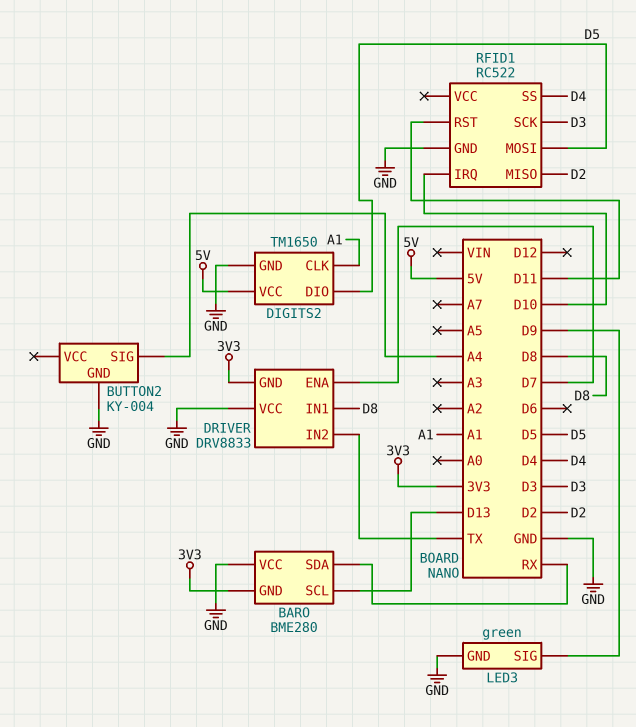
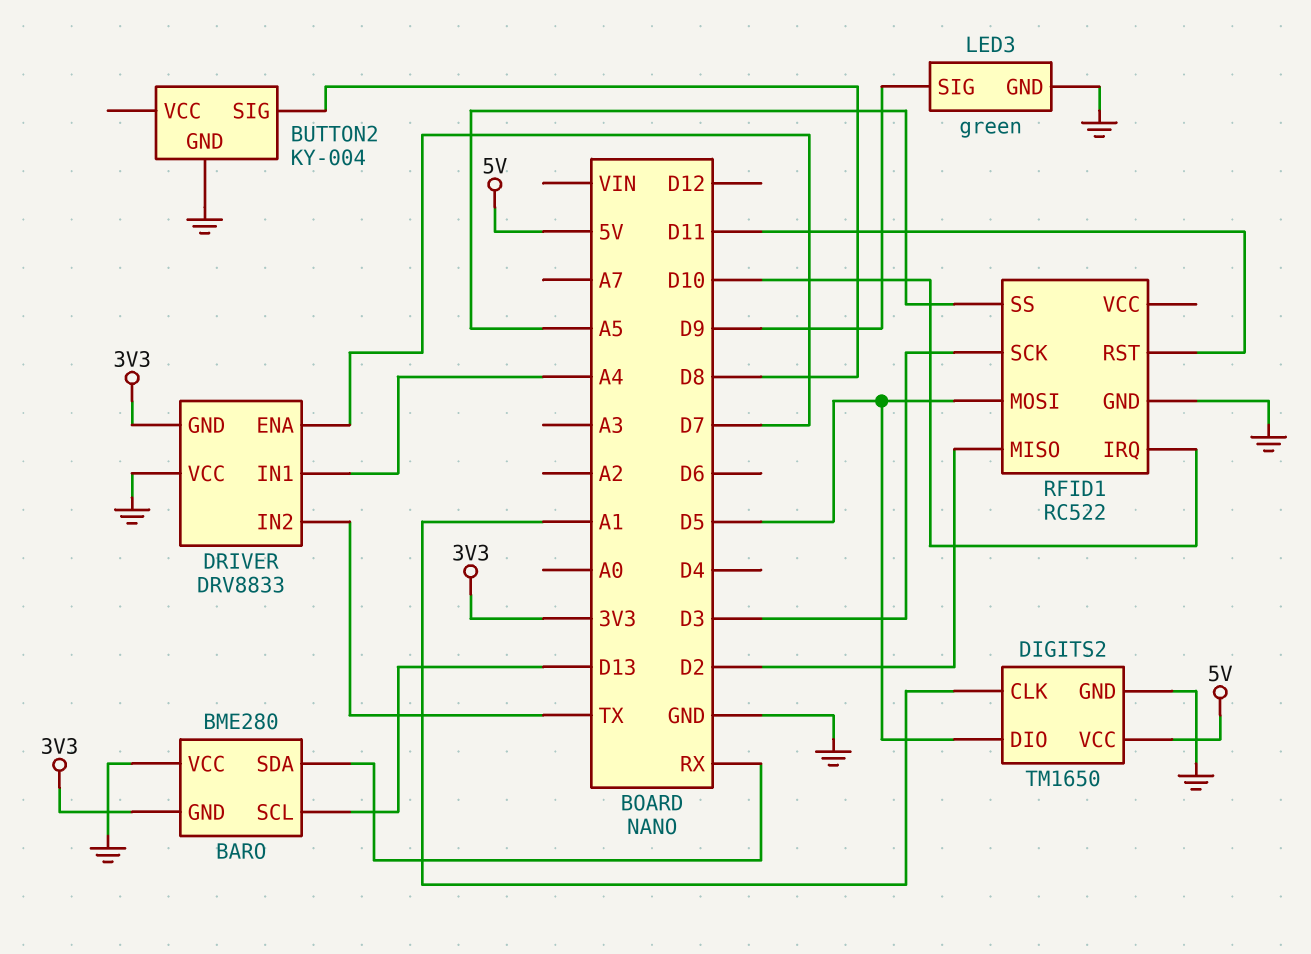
BUTTON2 pin SIG: A4 -> D8
DRIVER pin IN1: D8 -> A4
RFID1 pin SS: D4 -> A5

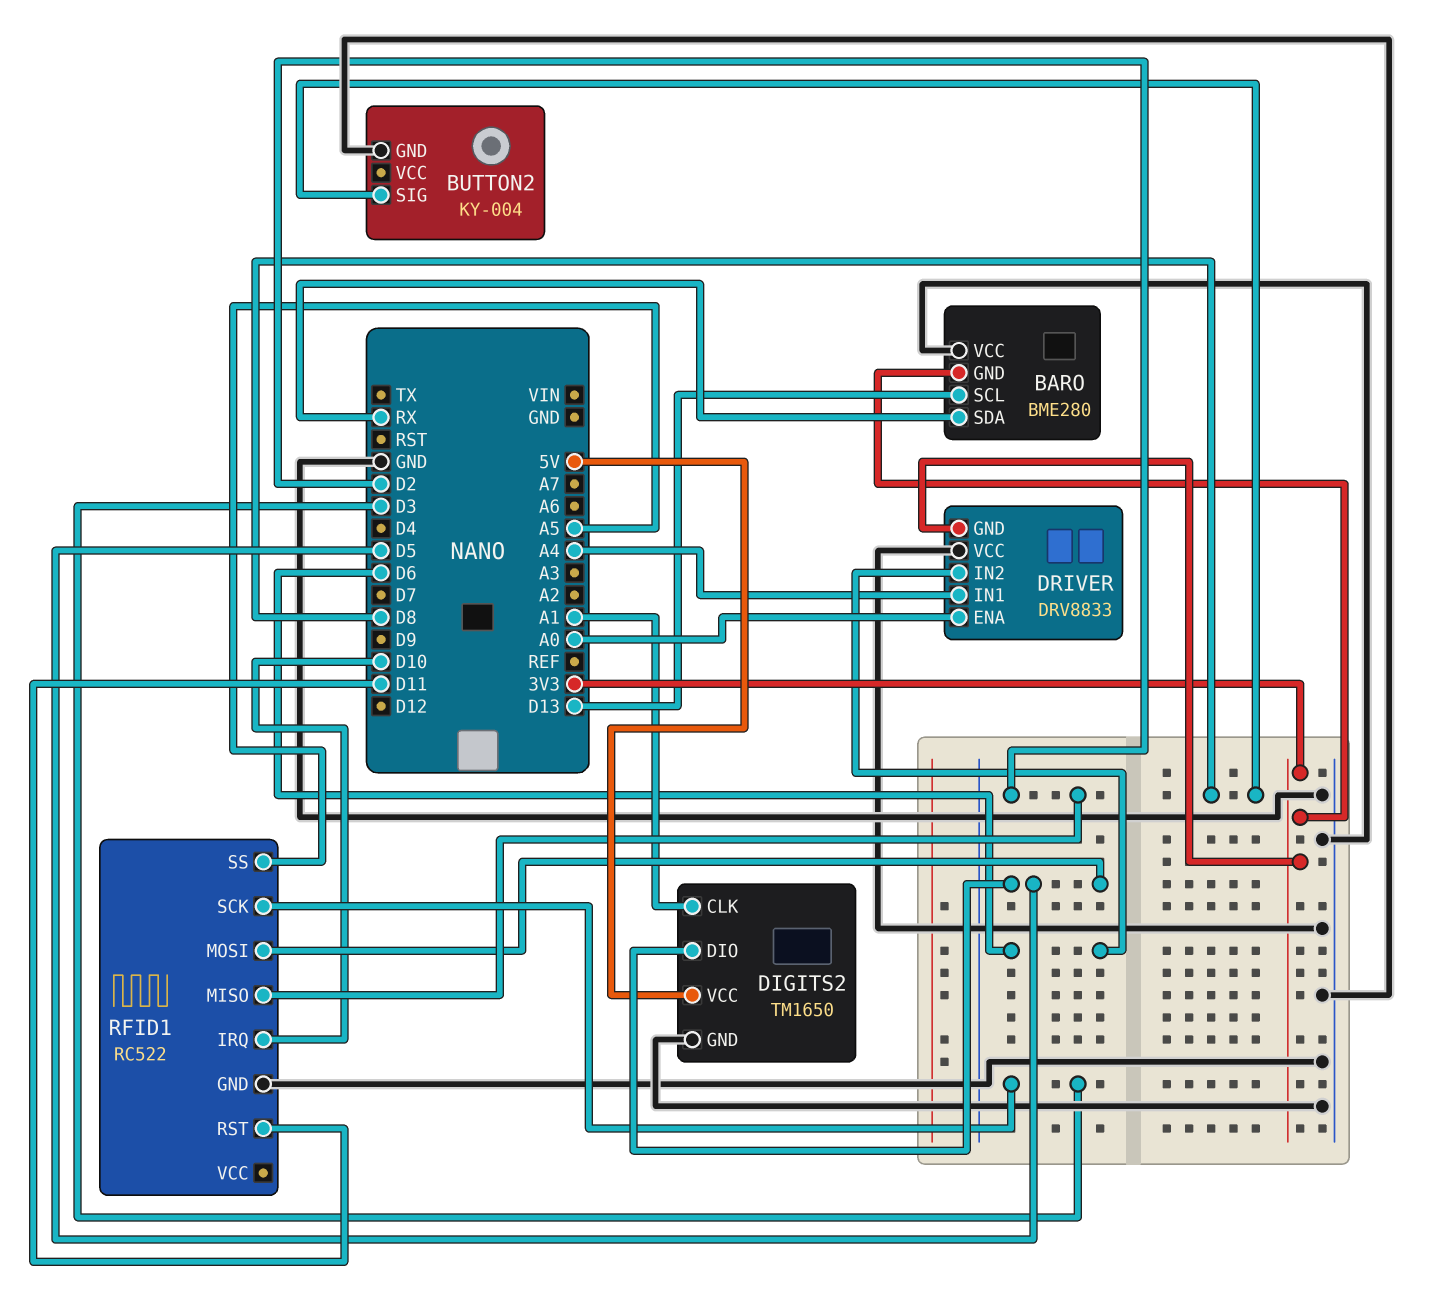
DRIVER pin ENA: D7 -> A0
DRIVER pin IN2: TX -> D6
LED3: green -> none
LED3 pin GND: GND -> none
LED3 pin SIG: D9 -> none

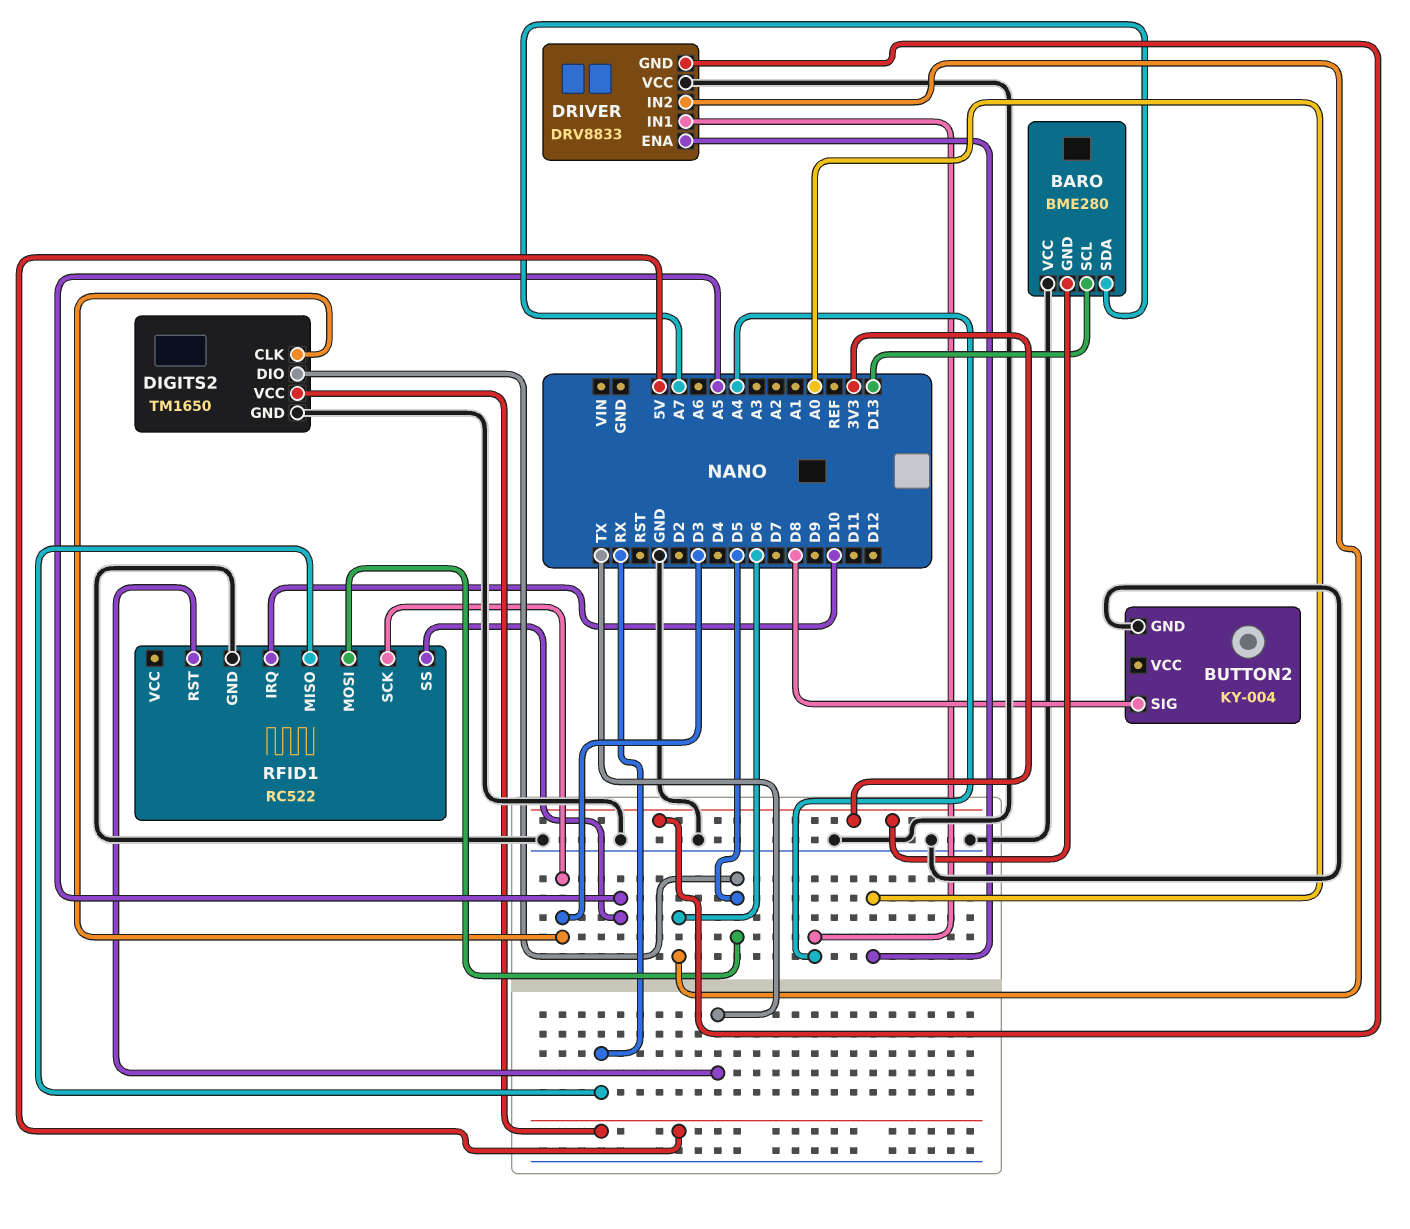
BARO pin SDA: RX -> A7
DIGITS2 pin CLK: A1 -> D3
RFID1 pin MISO: D2 -> RX
RFID1 pin RST: D11 -> TX

